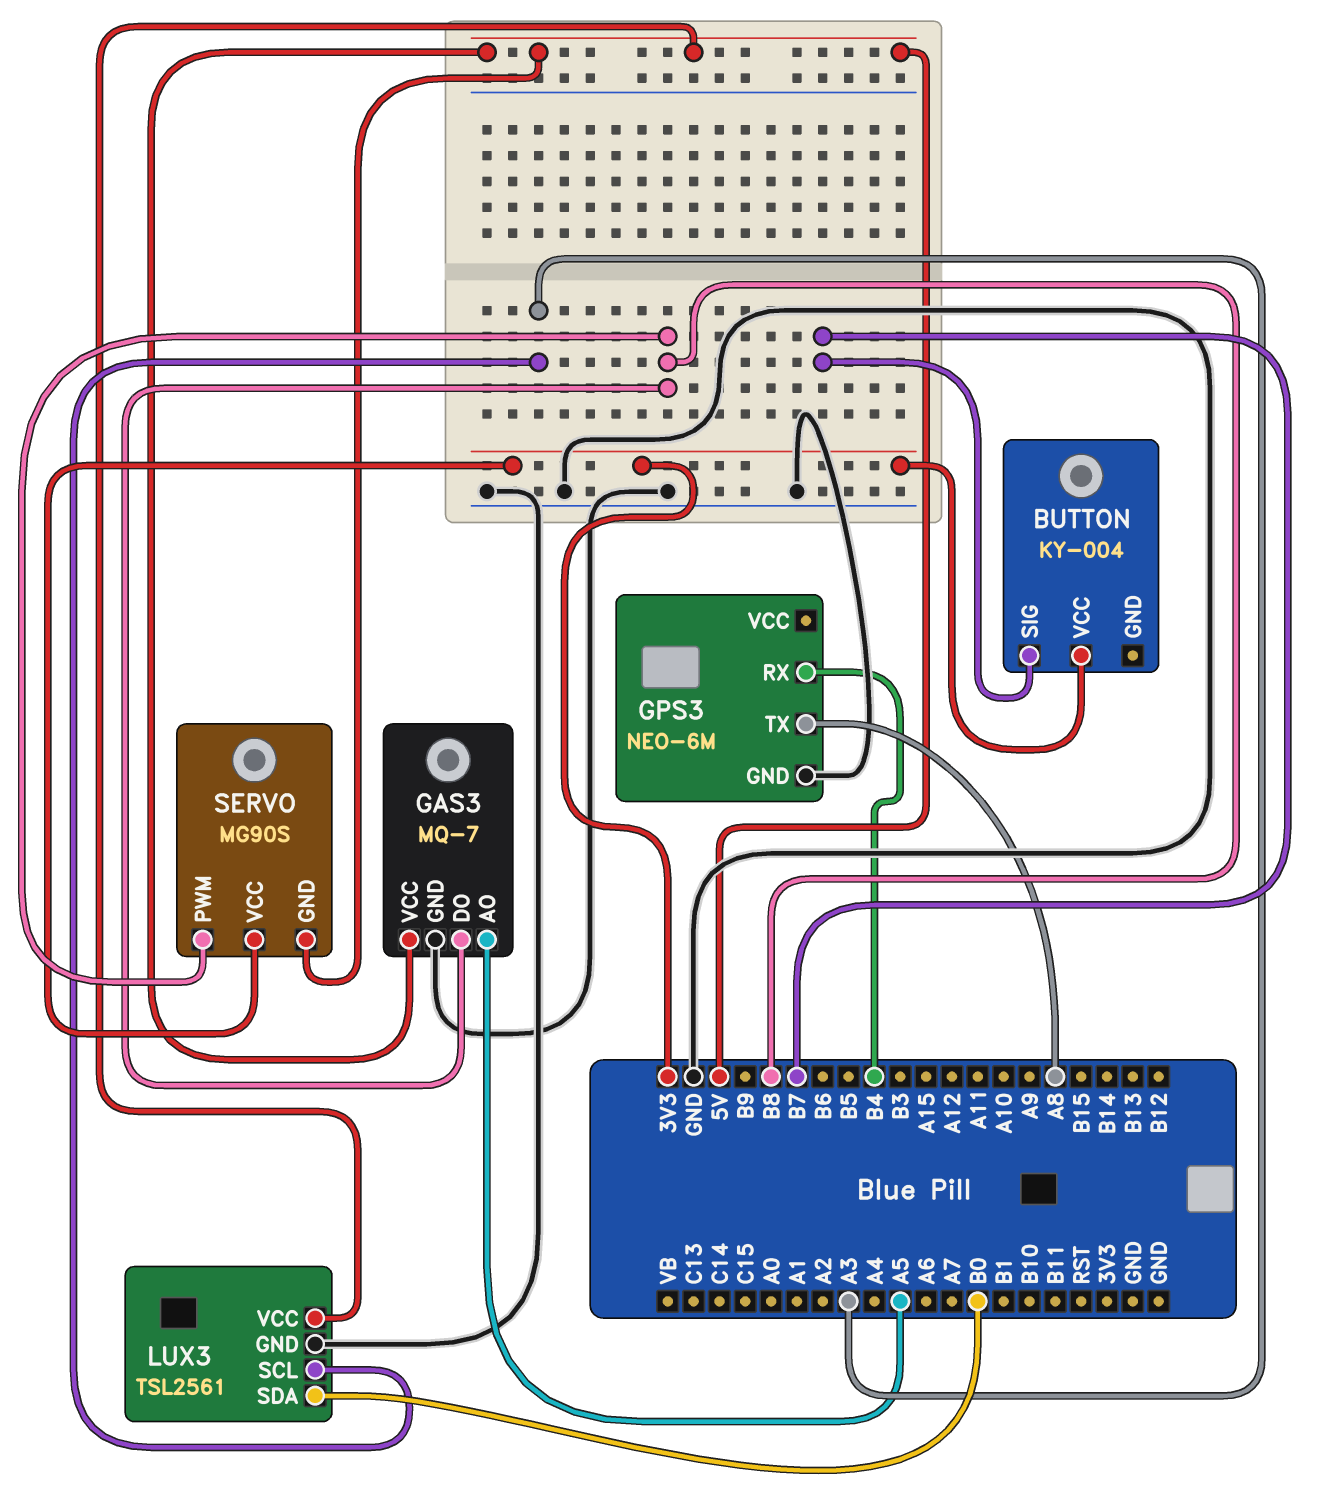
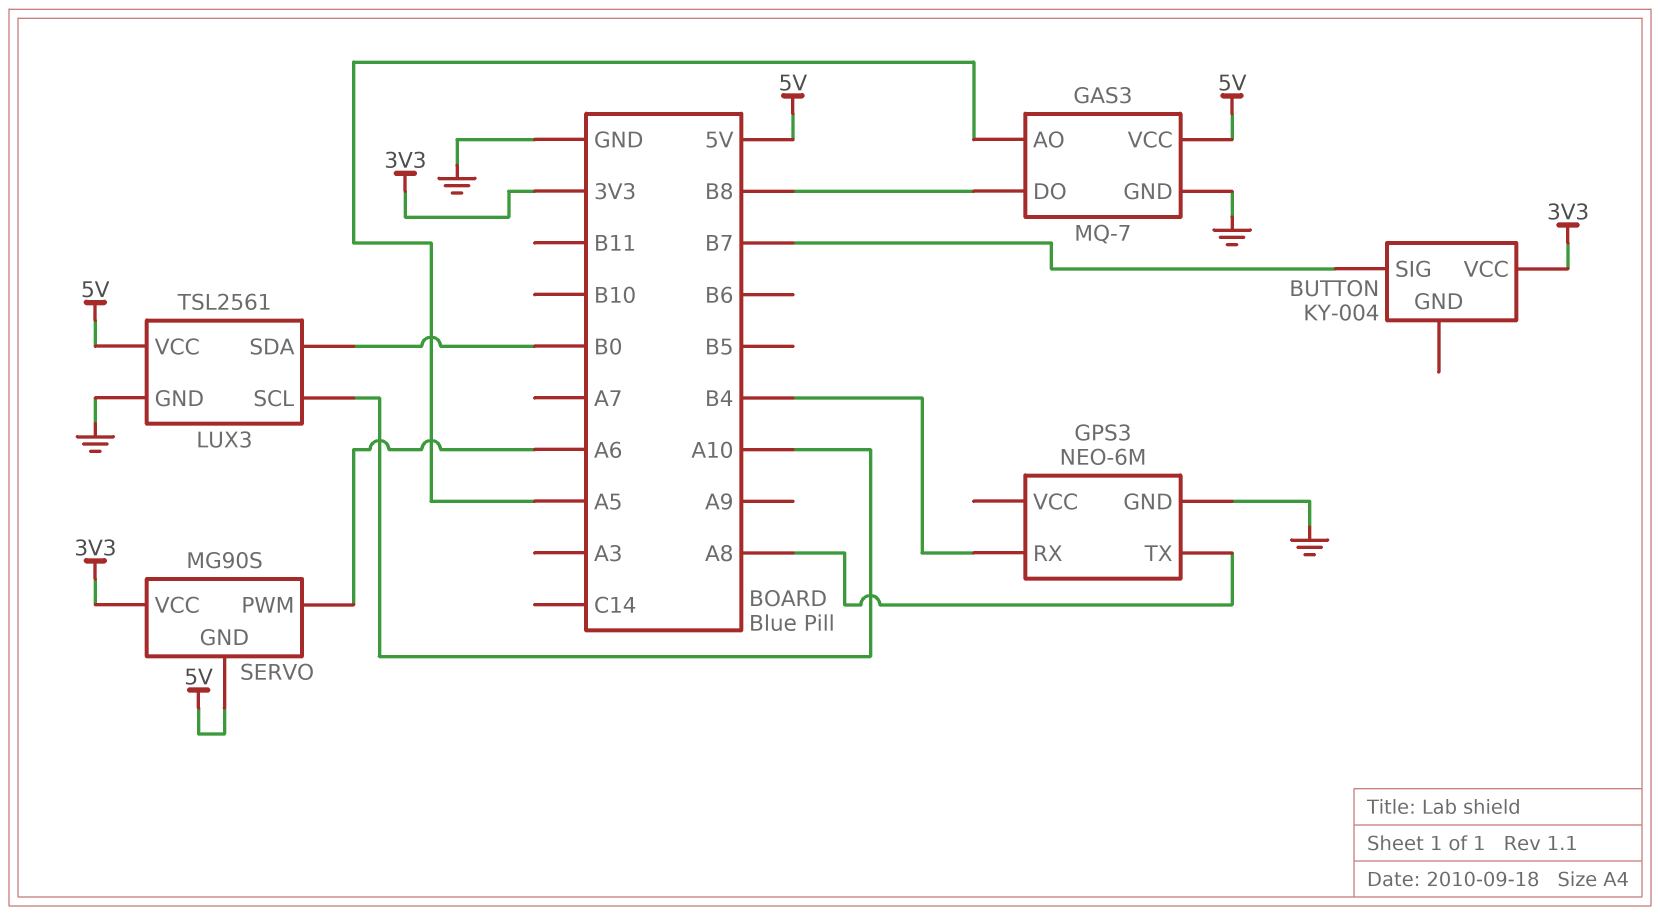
LUX3 pin SCL: A3 -> A10
SERVO pin PWM: B8 -> A6

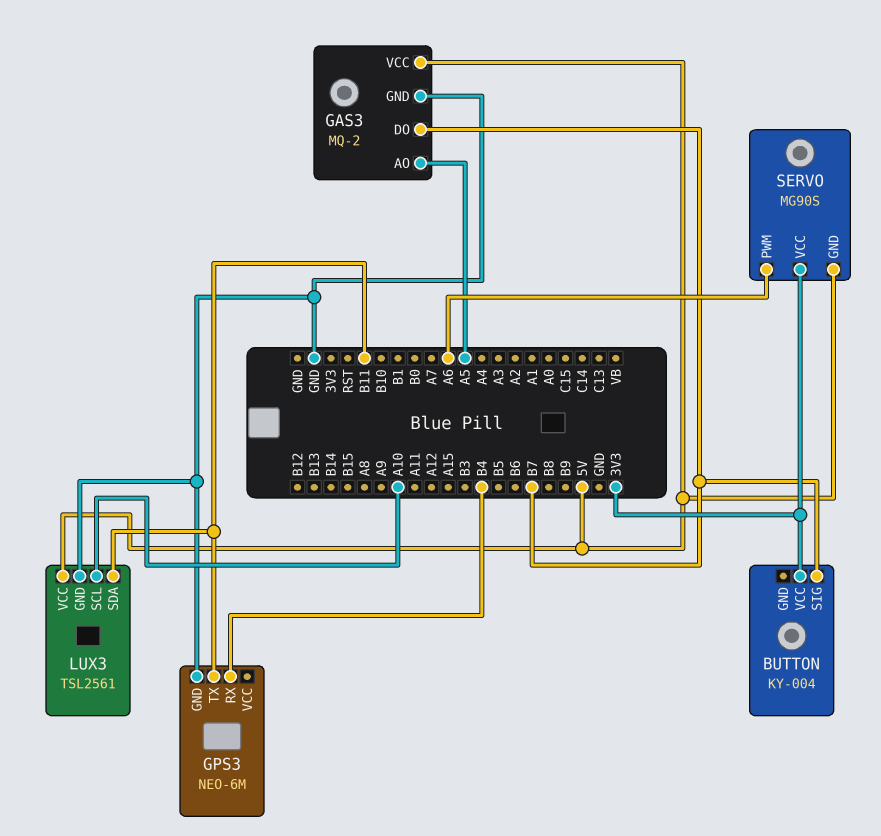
GAS3: MQ-7 -> MQ-2
GAS3 pin DO: B8 -> B7
GPS3 pin TX: A8 -> B11
LUX3 pin SDA: B0 -> B11

